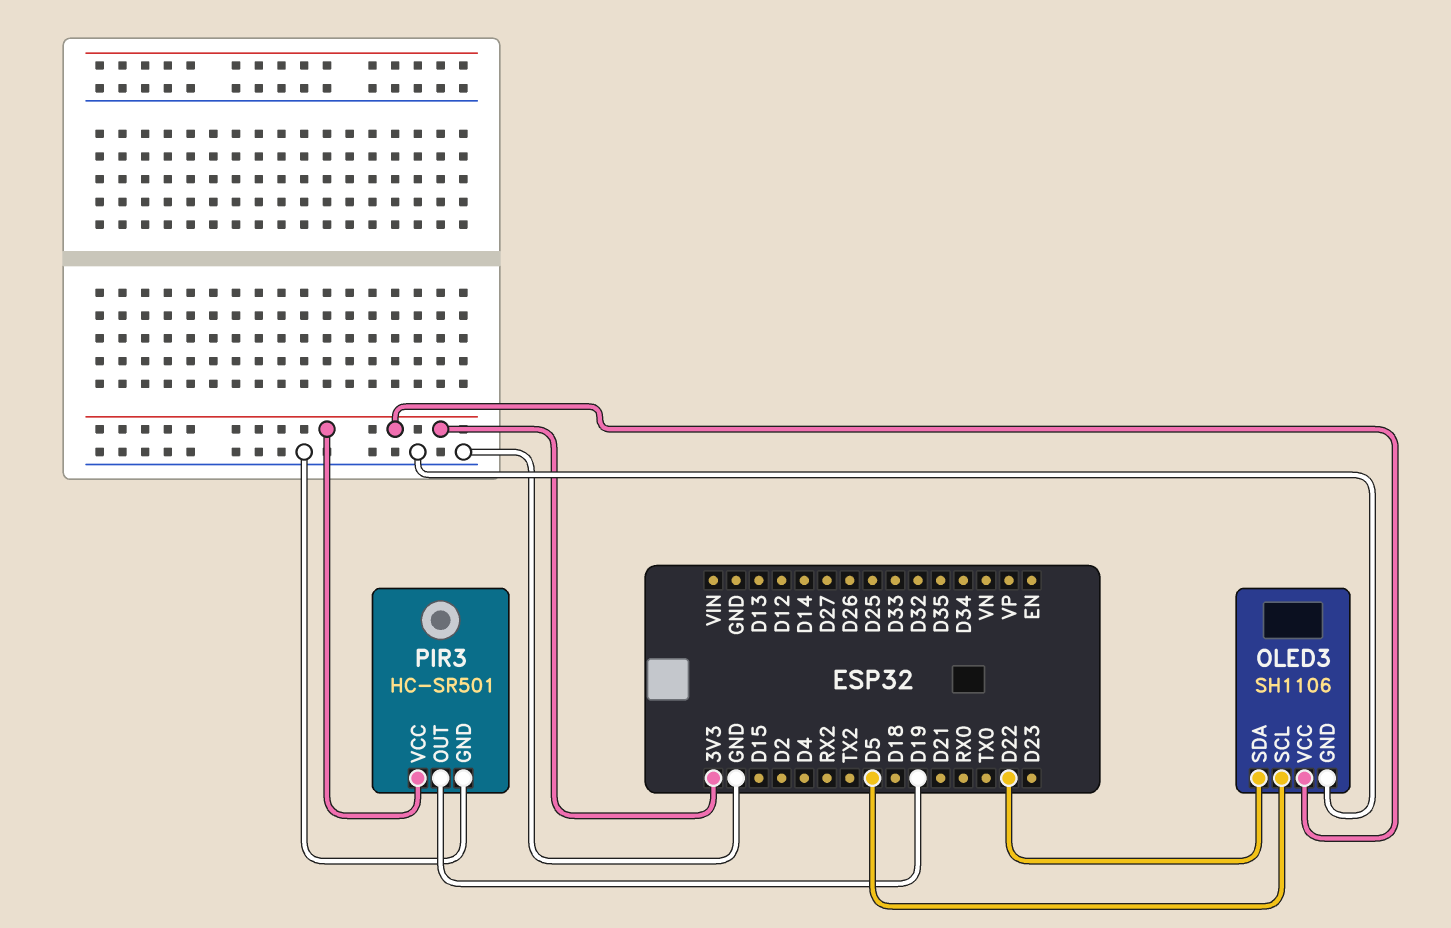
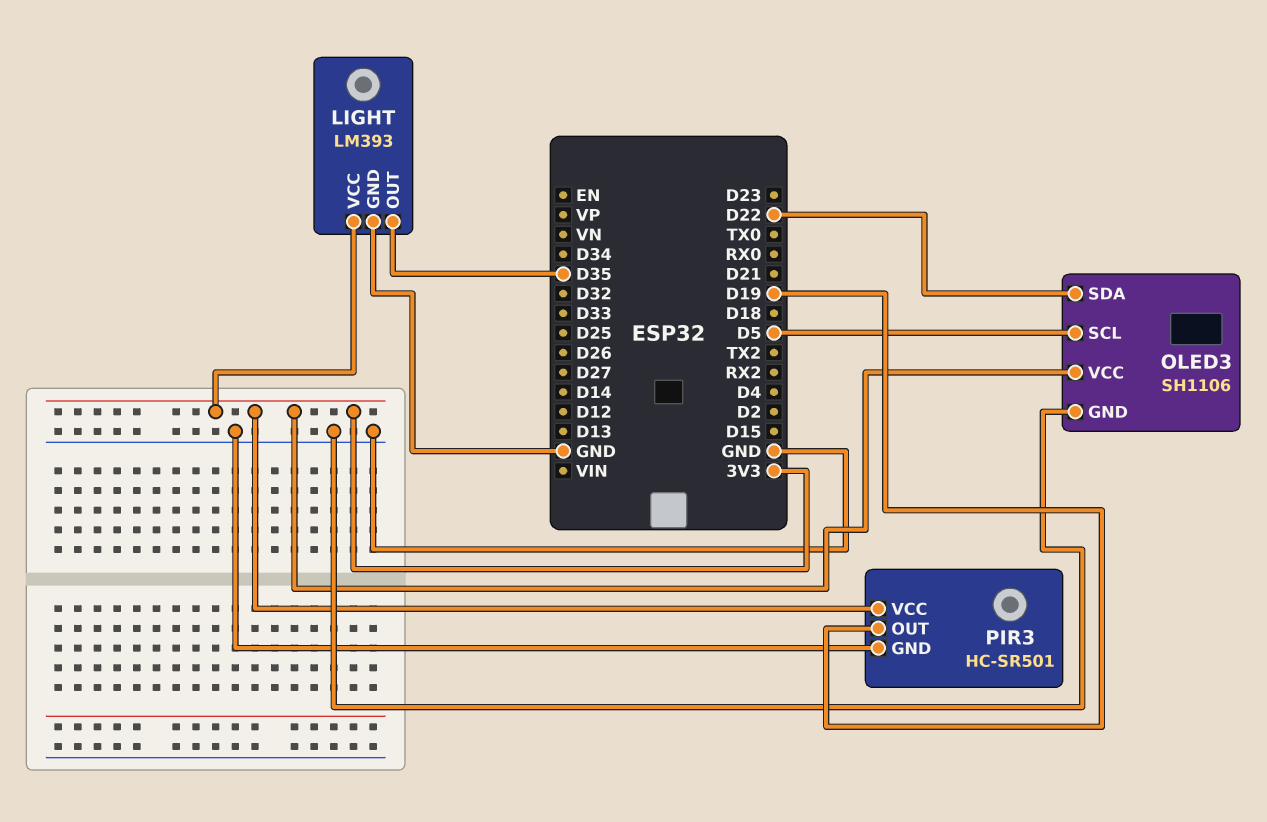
LIGHT: none -> LM393
LIGHT pin GND: none -> GND
LIGHT pin OUT: none -> D35
LIGHT pin VCC: none -> 3V3

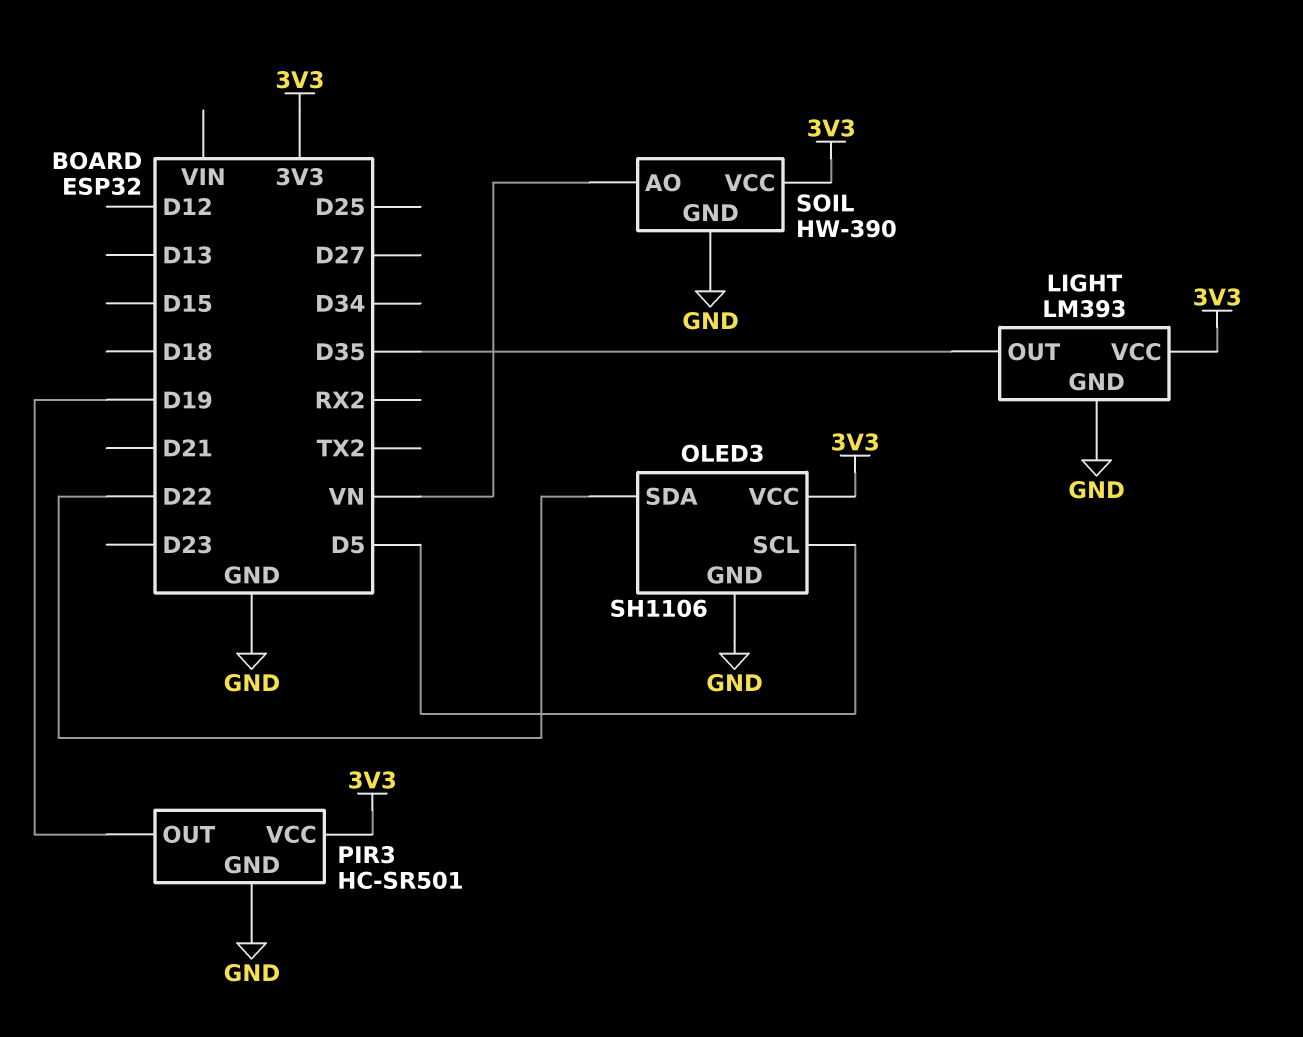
SOIL: none -> HW-390
SOIL pin AO: none -> VN
SOIL pin GND: none -> GND
SOIL pin VCC: none -> 3V3

